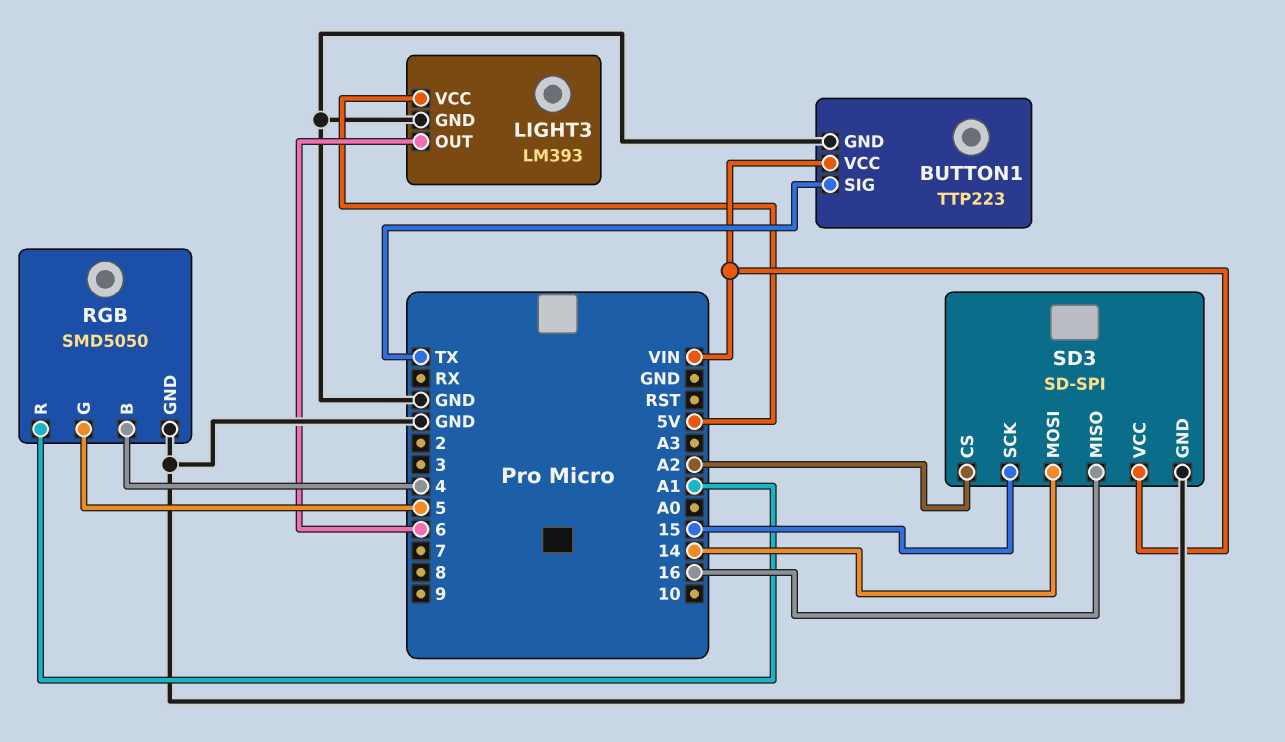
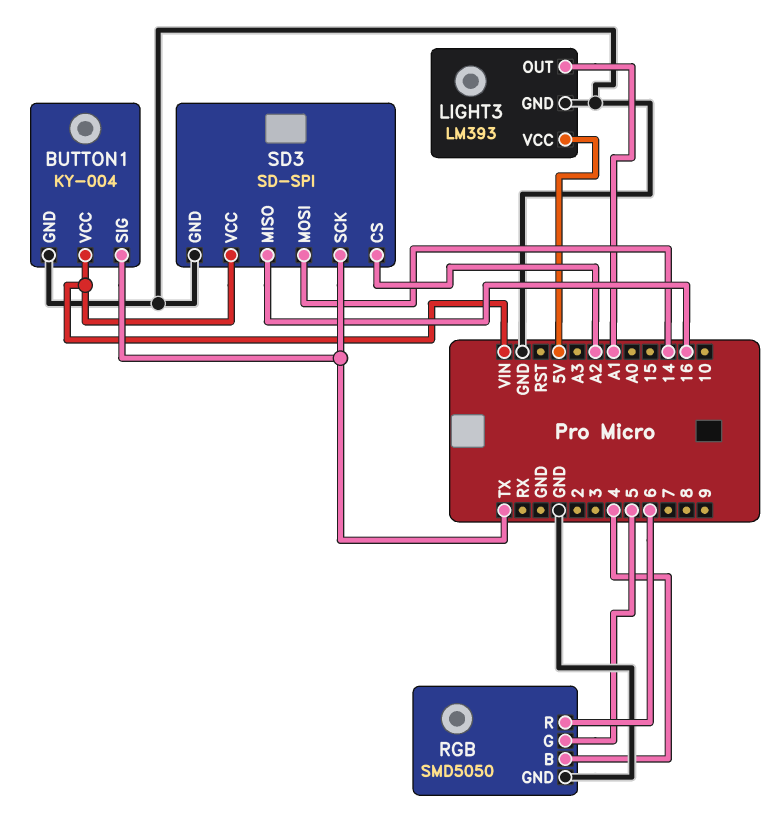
BUTTON1: TTP223 -> KY-004
LIGHT3 pin OUT: 6 -> A1
RGB pin R: A1 -> 6
SD3 pin SCK: 15 -> TX

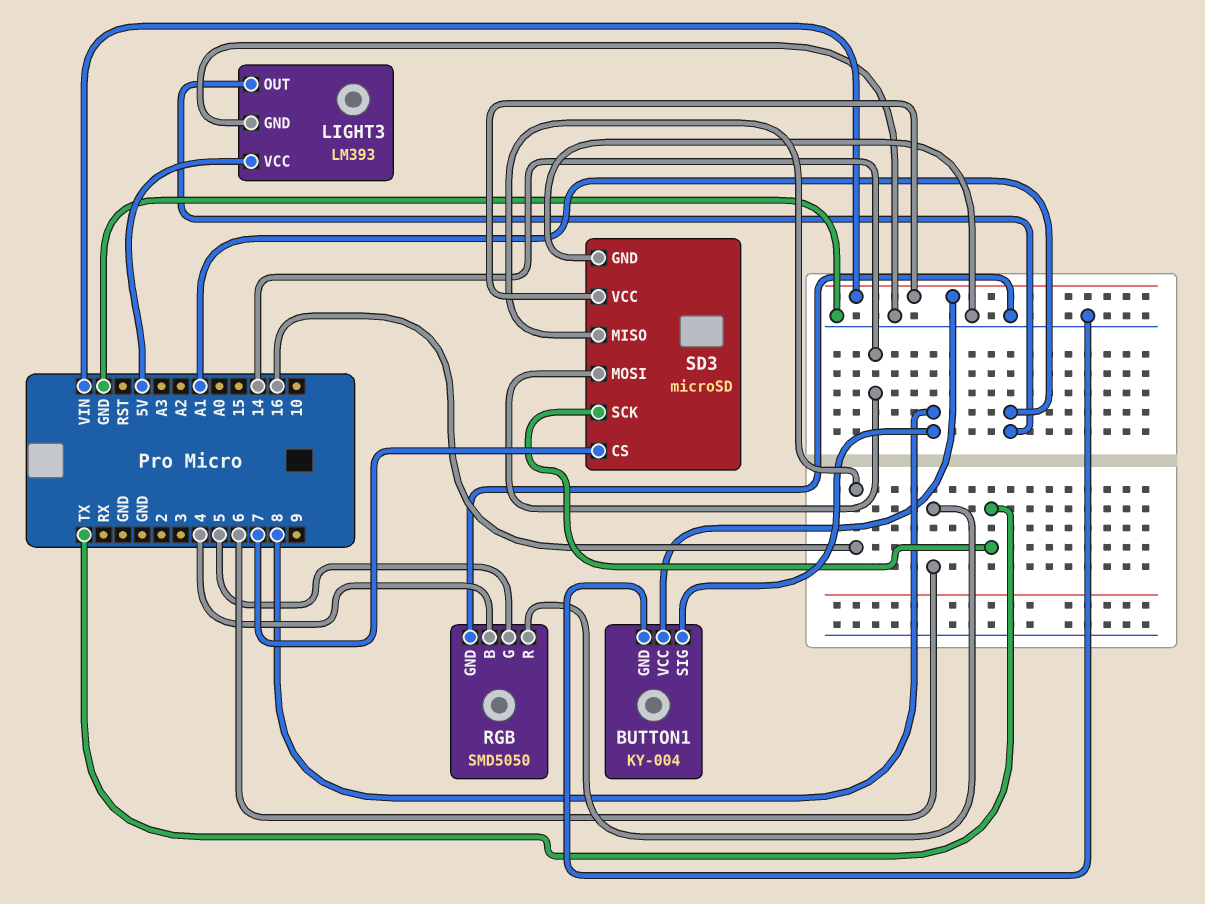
BUTTON1 pin SIG: TX -> 8
SD3: SD-SPI -> microSD
SD3 pin CS: A2 -> 7

